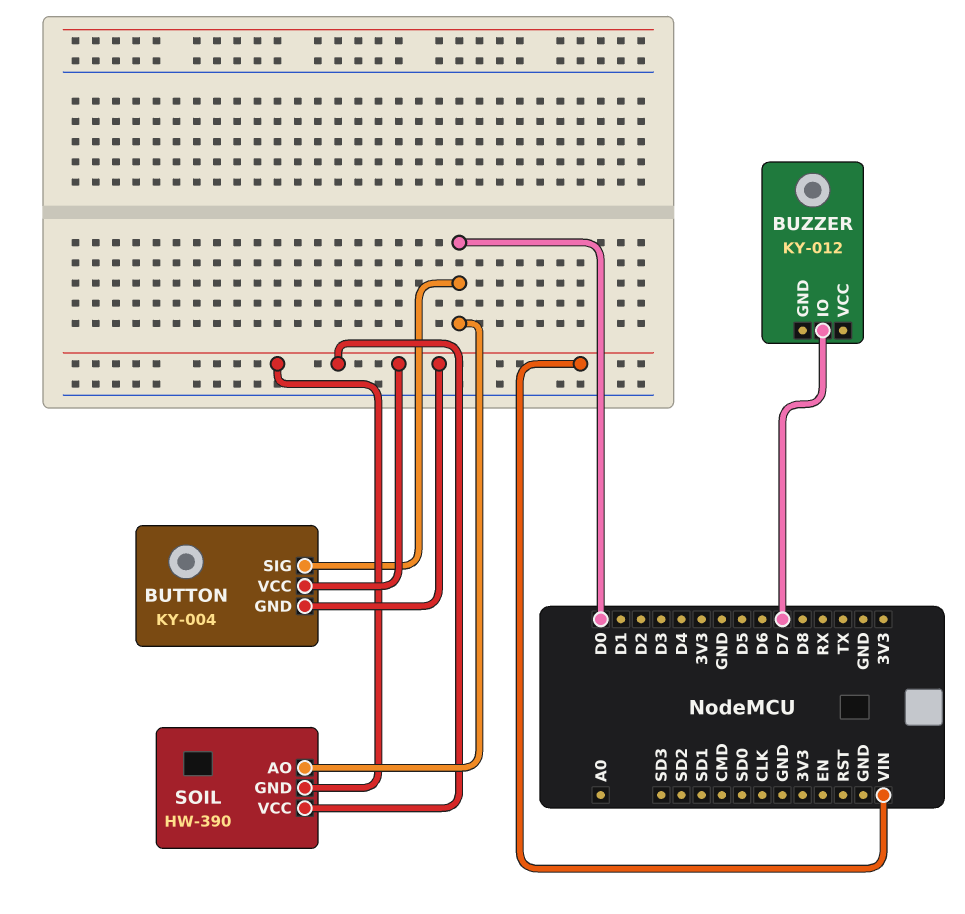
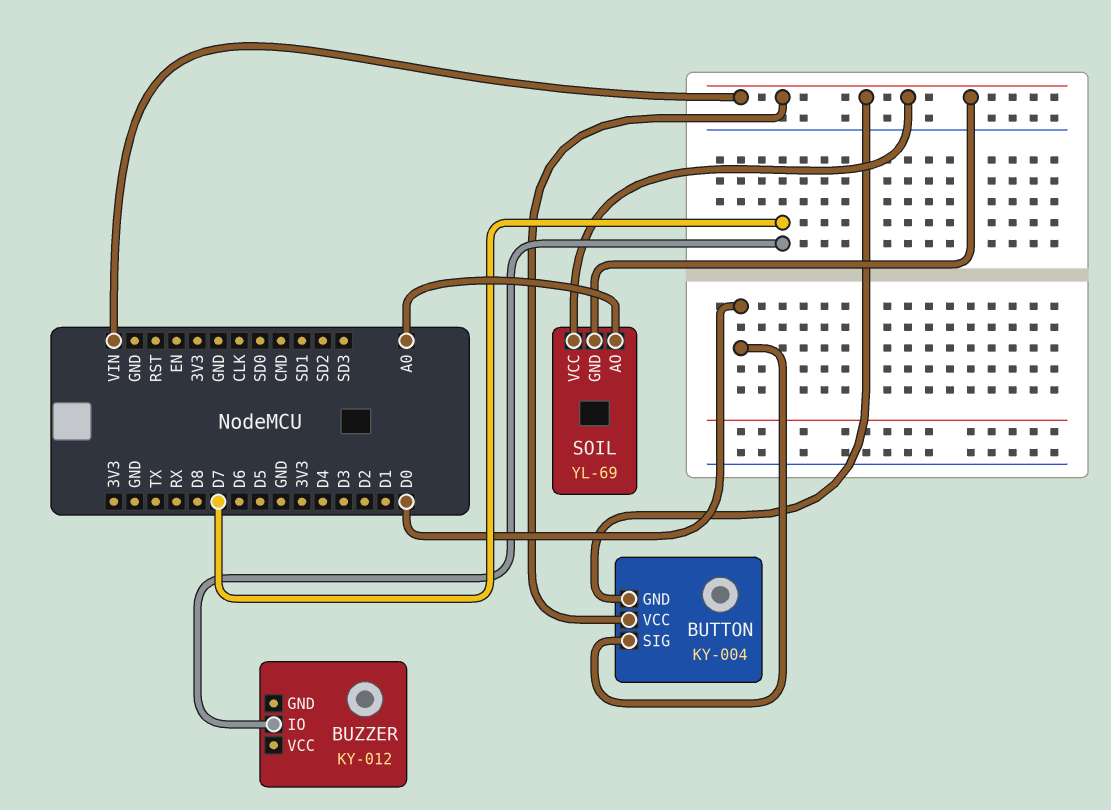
SOIL: HW-390 -> YL-69
SOIL pin AO: D0 -> A0

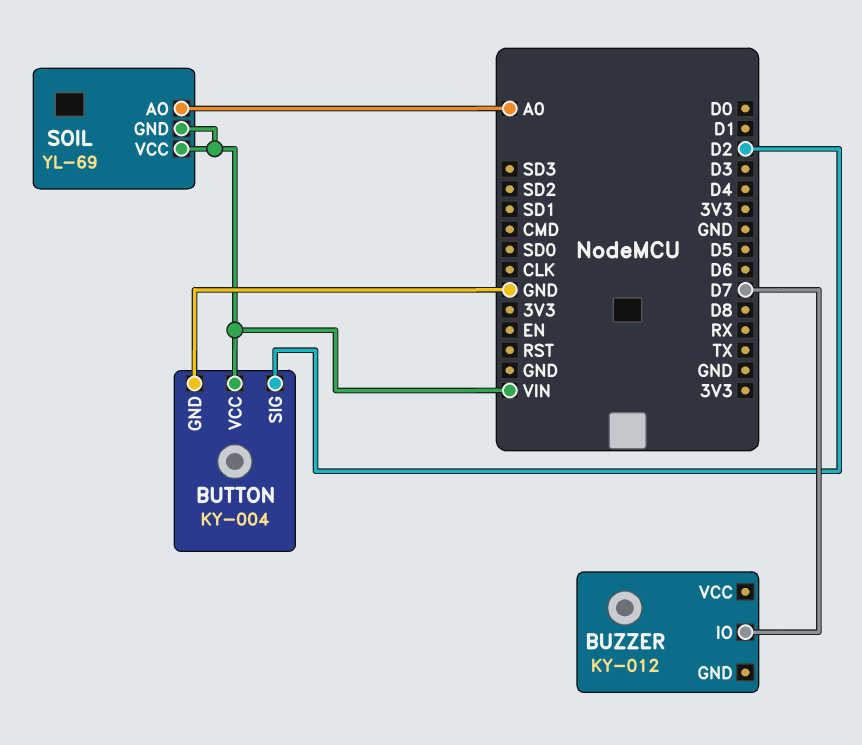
BUTTON pin GND: VIN -> GND
BUTTON pin SIG: D0 -> D2

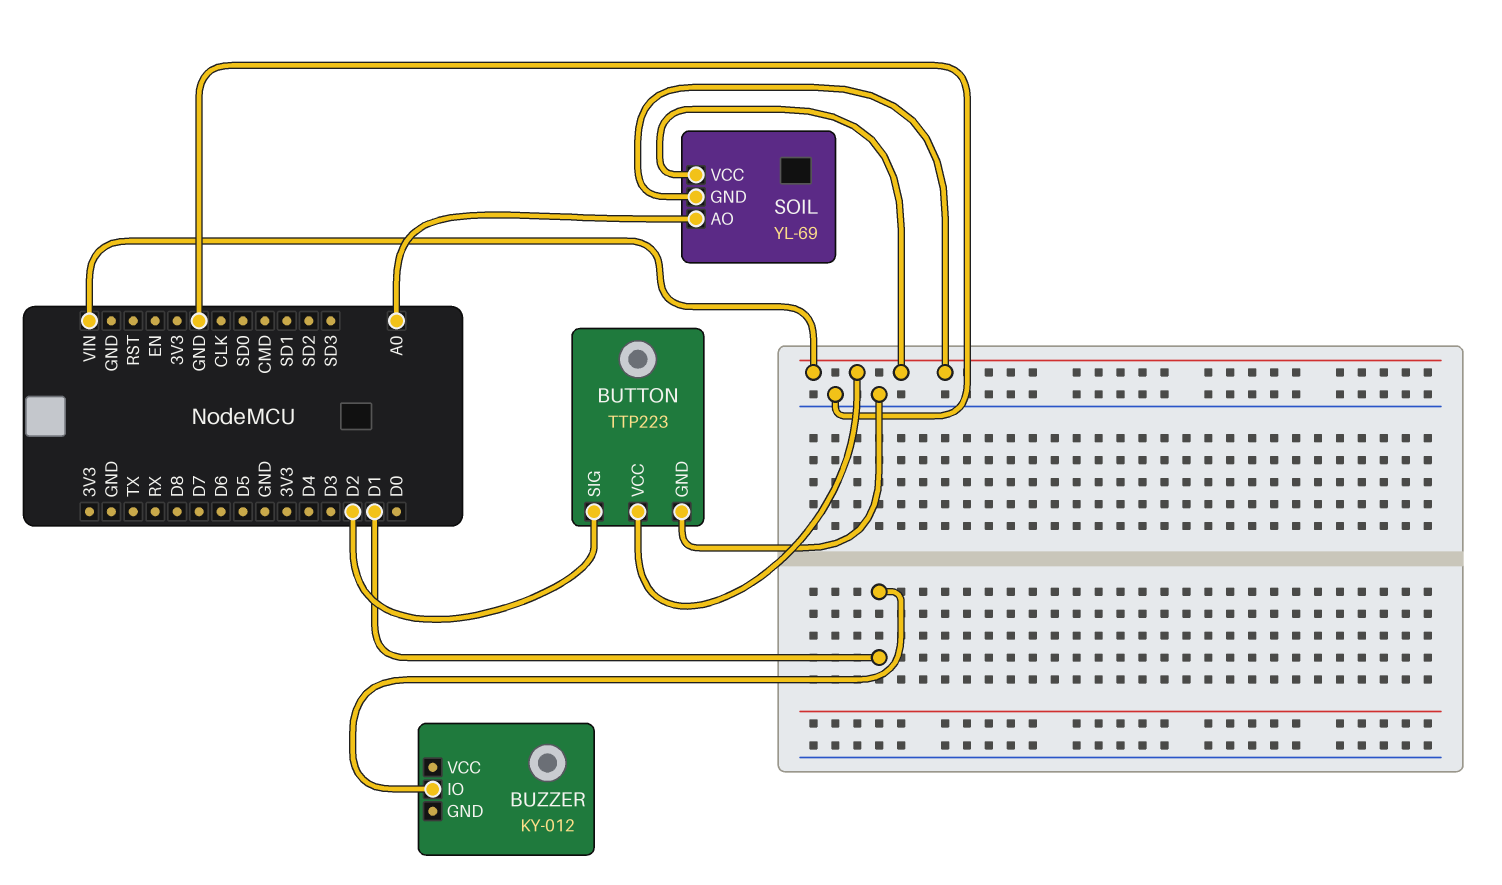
BUTTON: KY-004 -> TTP223
BUZZER pin IO: D7 -> D1

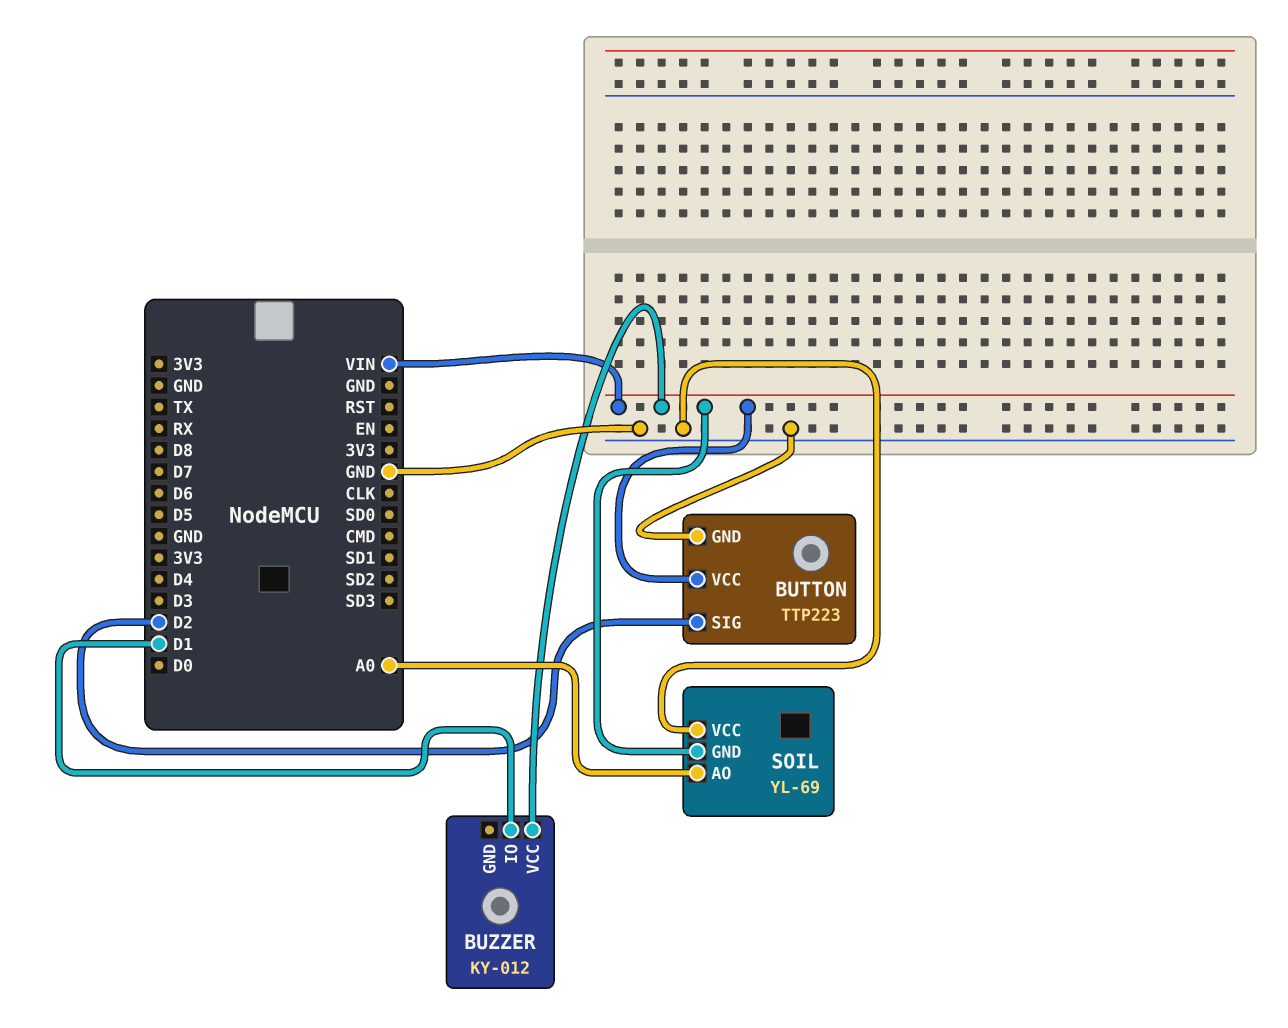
BUZZER pin VCC: none -> VIN
SOIL pin VCC: VIN -> GND

